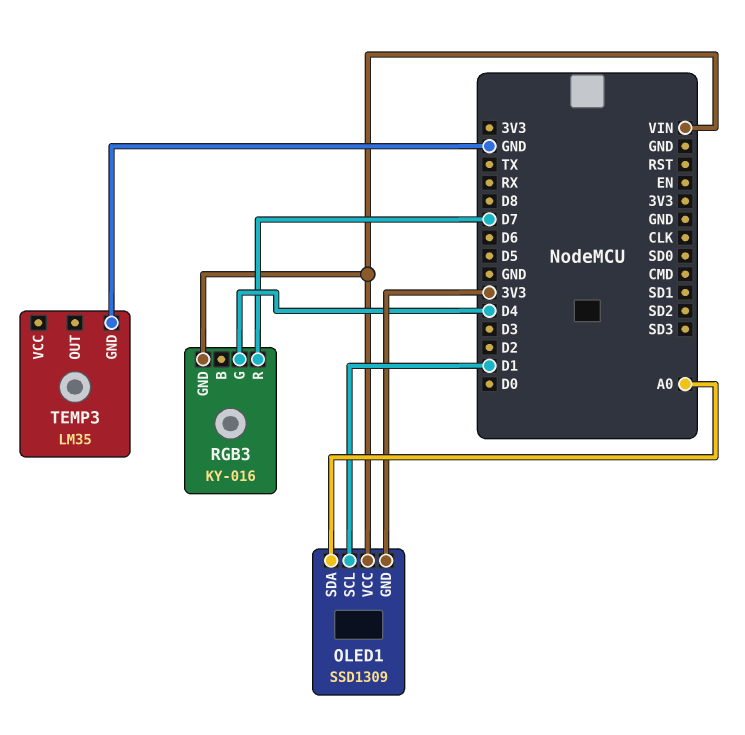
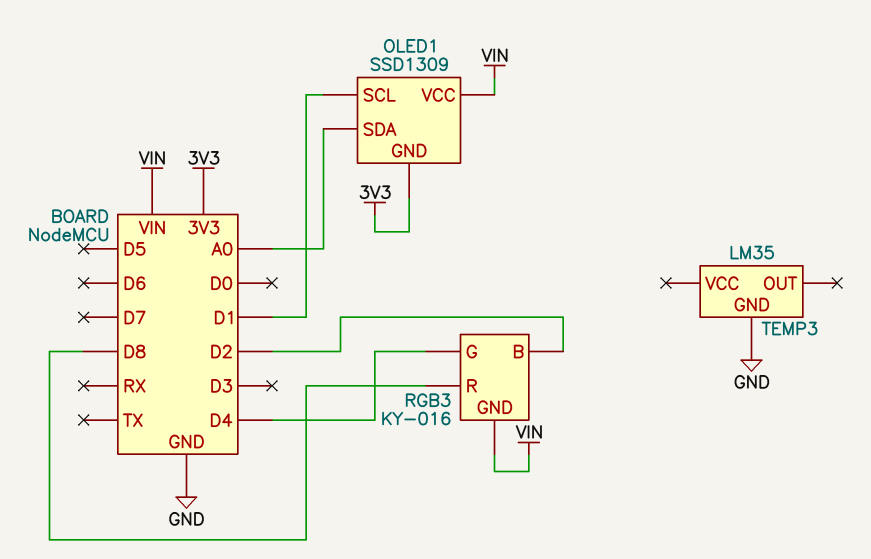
RGB3 pin B: none -> D2
RGB3 pin R: D7 -> D8

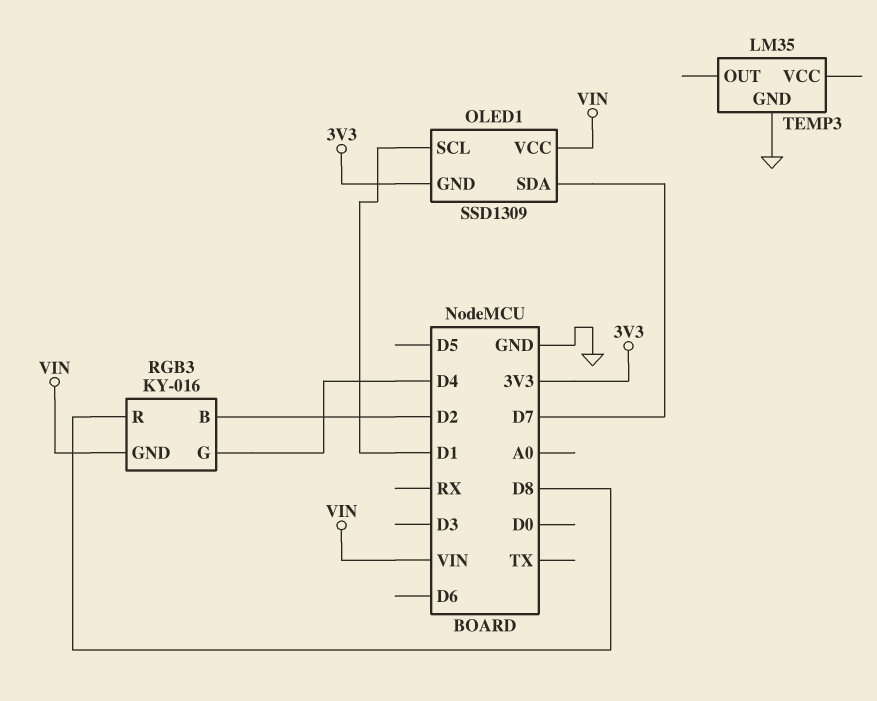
OLED1 pin SDA: A0 -> D7

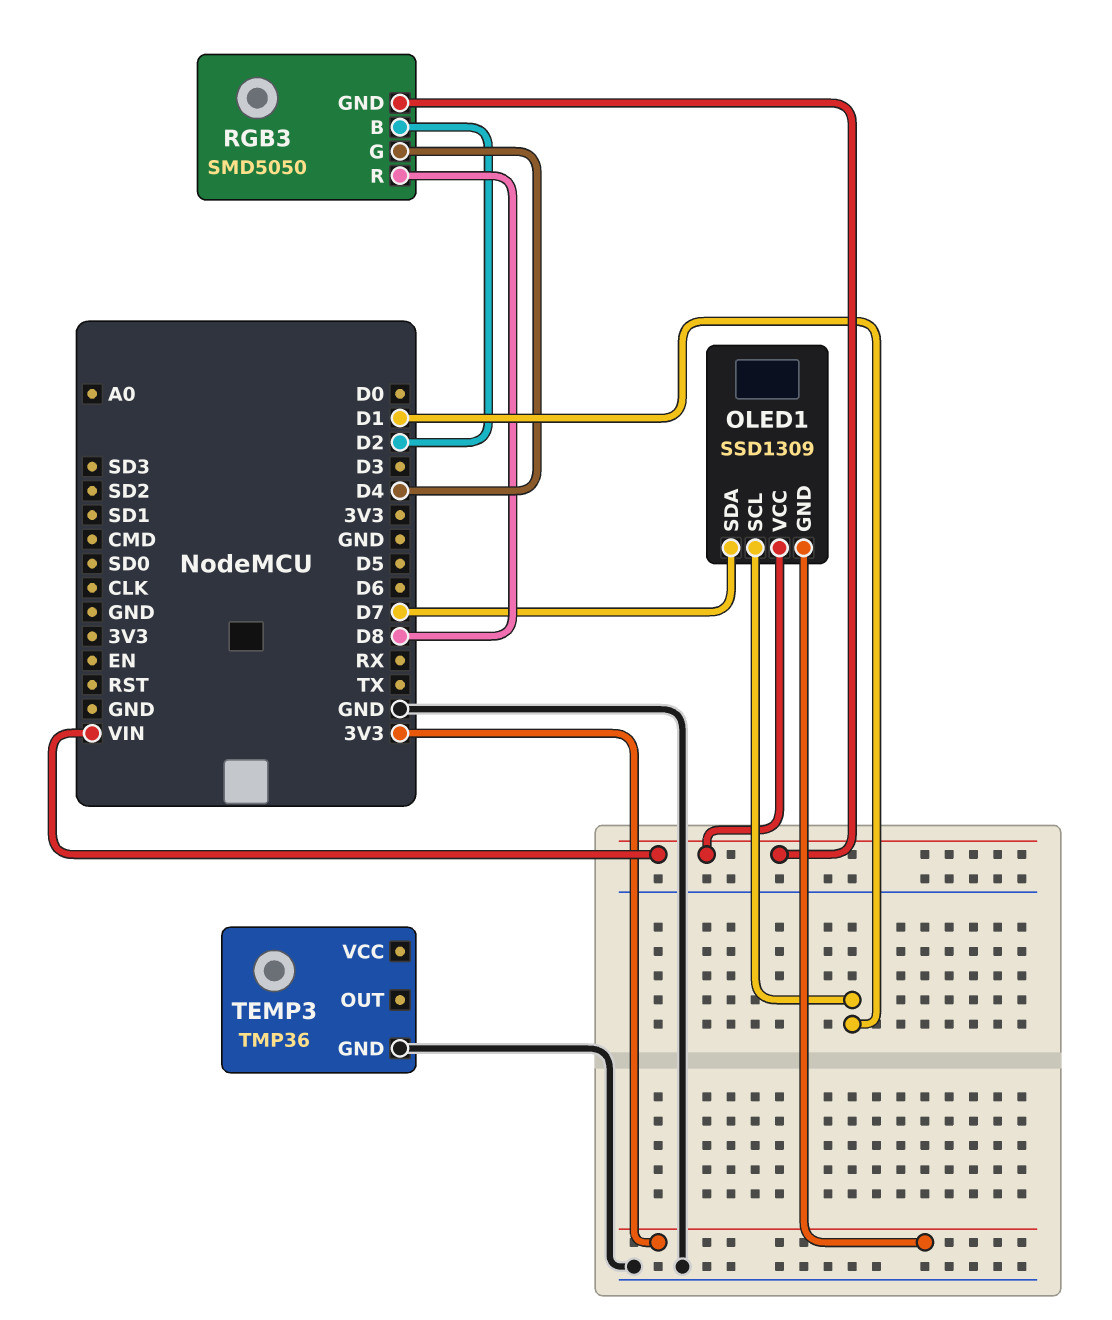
RGB3: KY-016 -> SMD5050
TEMP3: LM35 -> TMP36

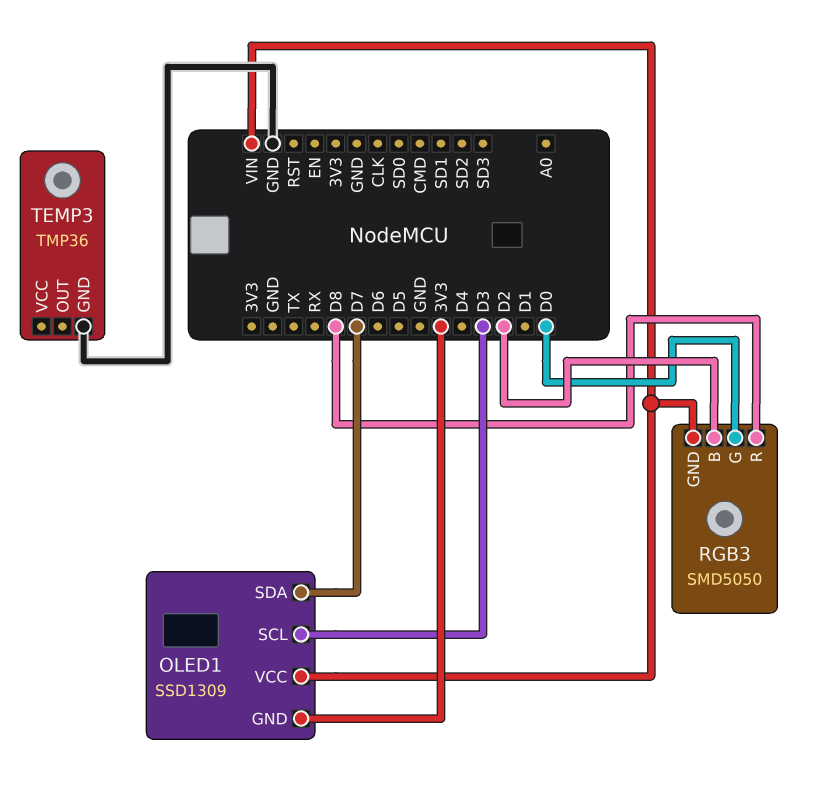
OLED1 pin SCL: D1 -> D3
RGB3 pin G: D4 -> D0

